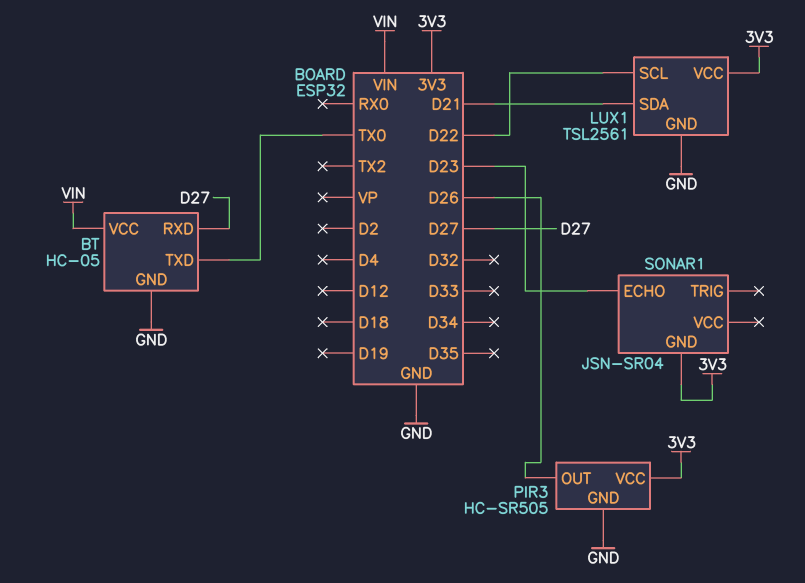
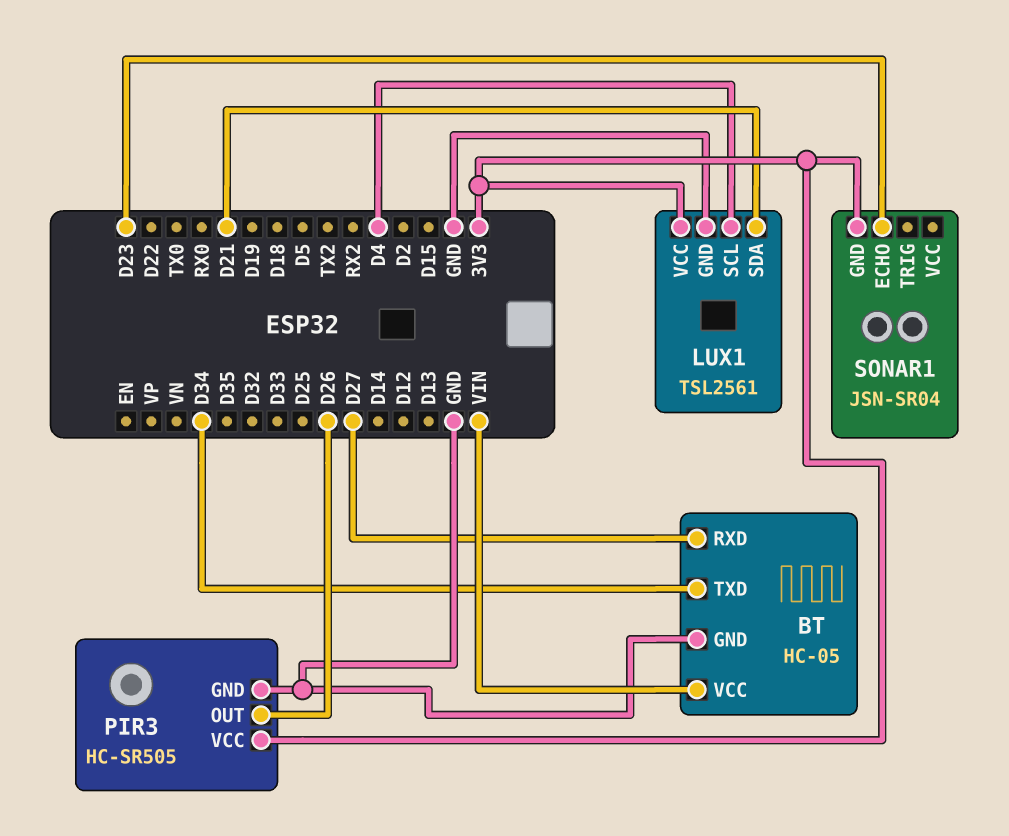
BT pin TXD: TX0 -> D34
LUX1 pin SCL: D22 -> D4

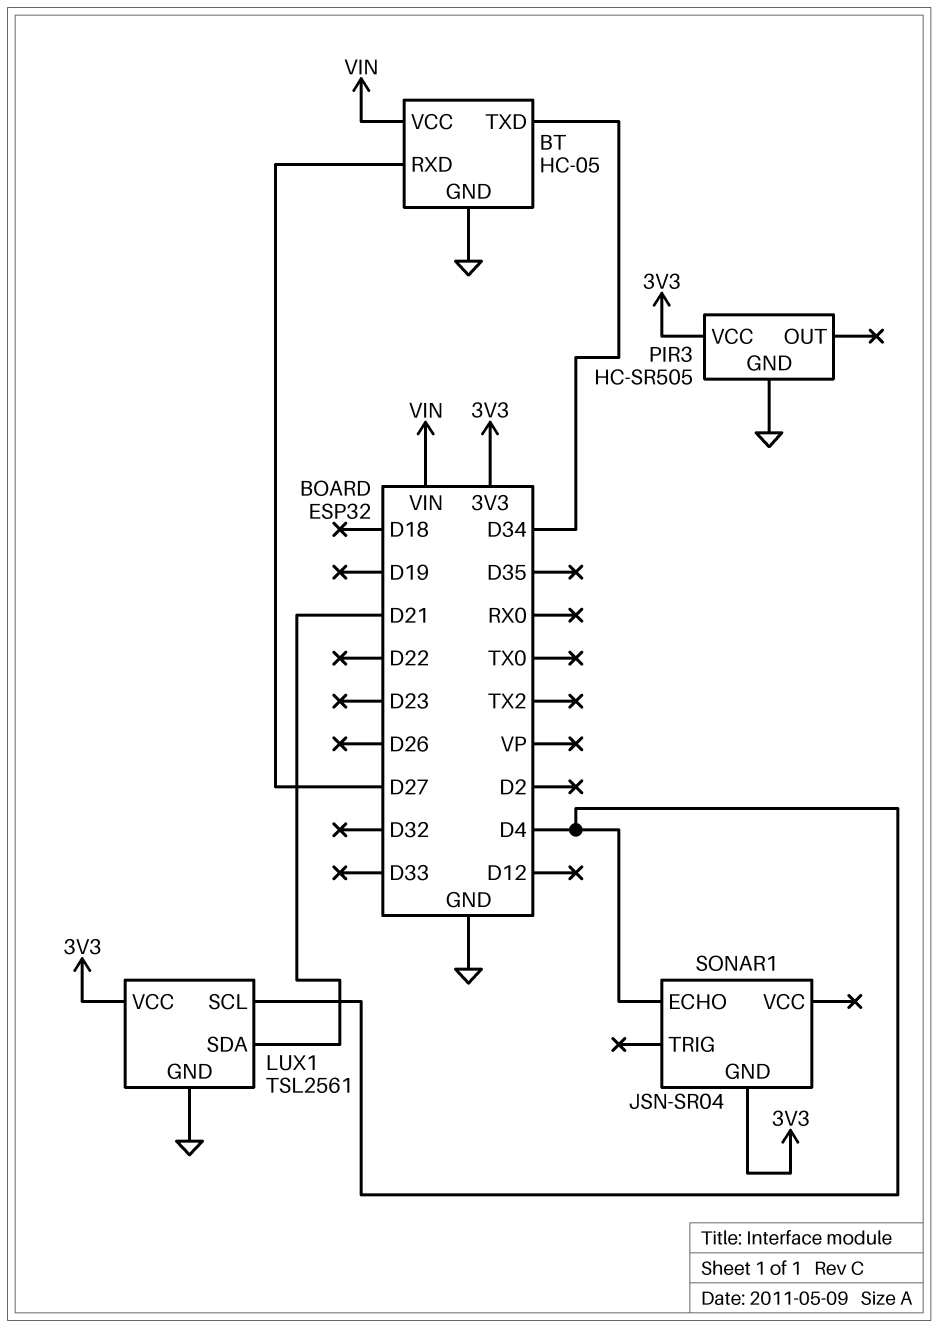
PIR3 pin OUT: D26 -> none
SONAR1 pin ECHO: D23 -> D4

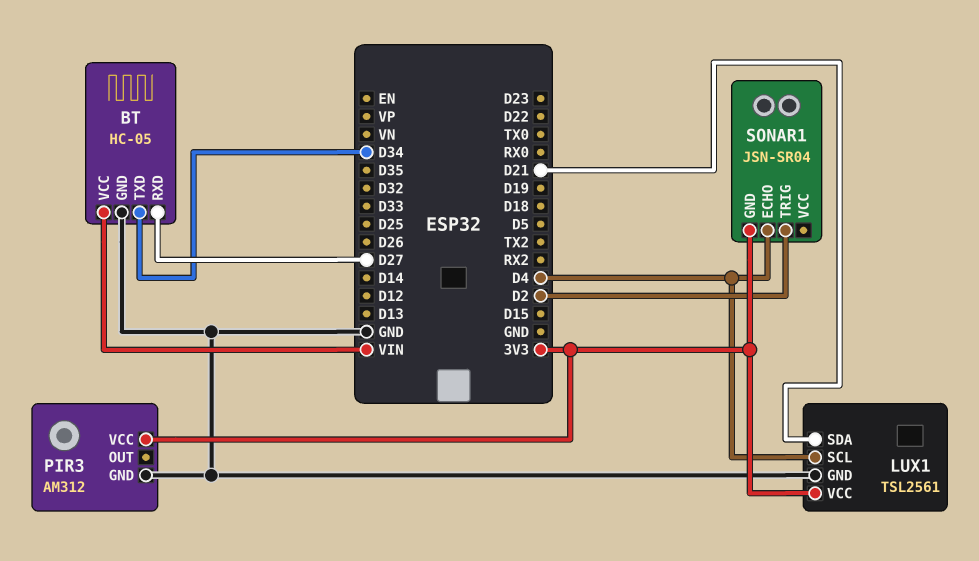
PIR3: HC-SR505 -> AM312
SONAR1 pin TRIG: none -> D2

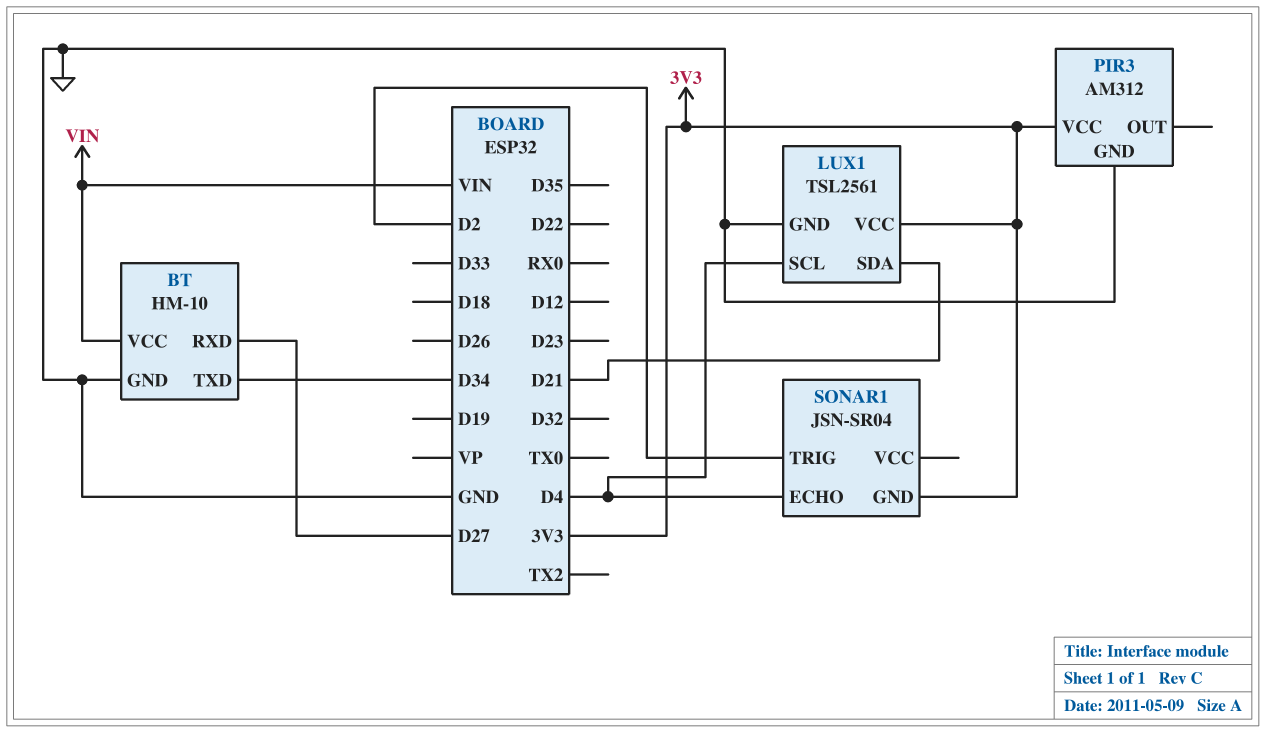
BT: HC-05 -> HM-10

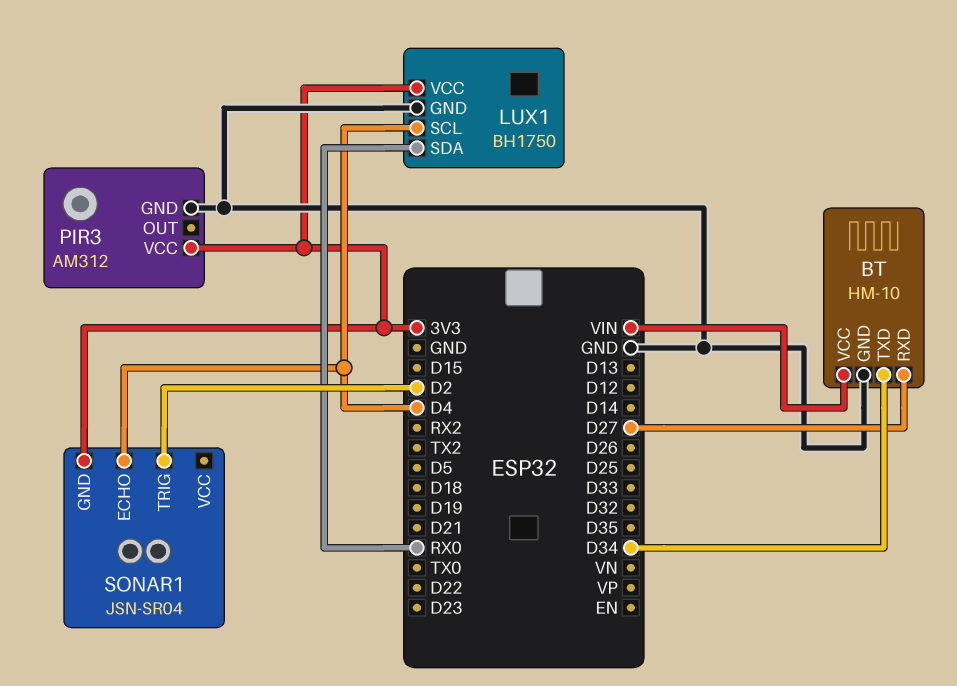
LUX1: TSL2561 -> BH1750
LUX1 pin SDA: D21 -> RX0

